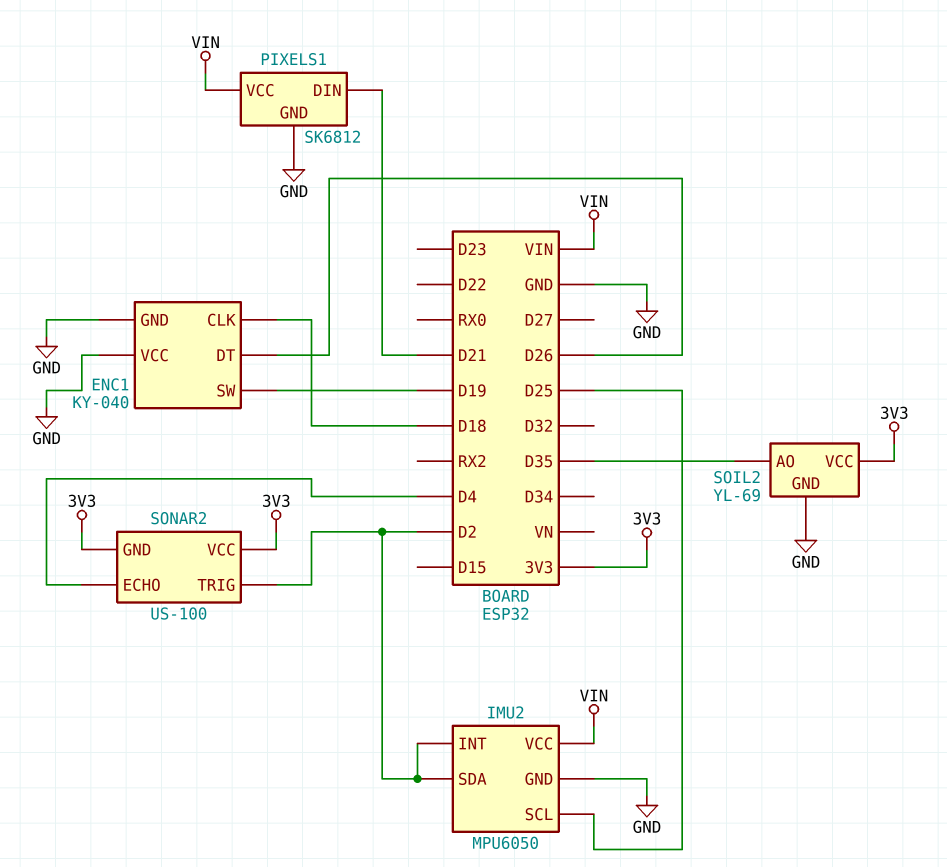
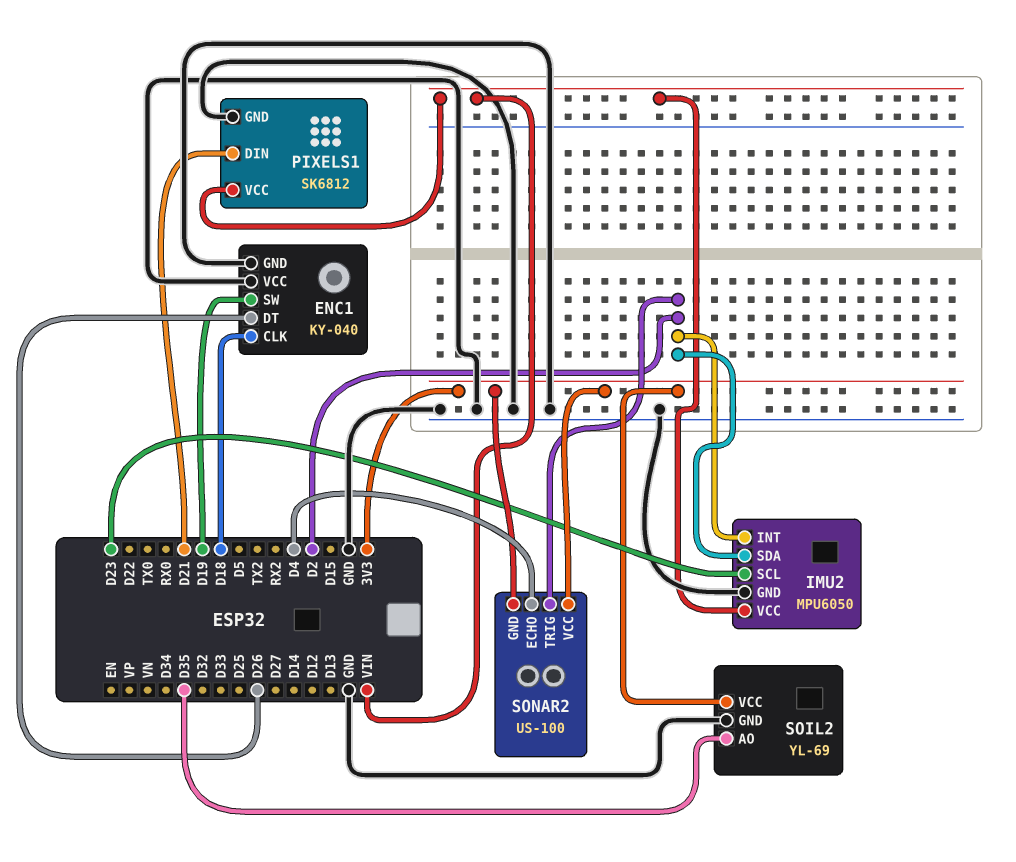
IMU2 pin SCL: D25 -> D23

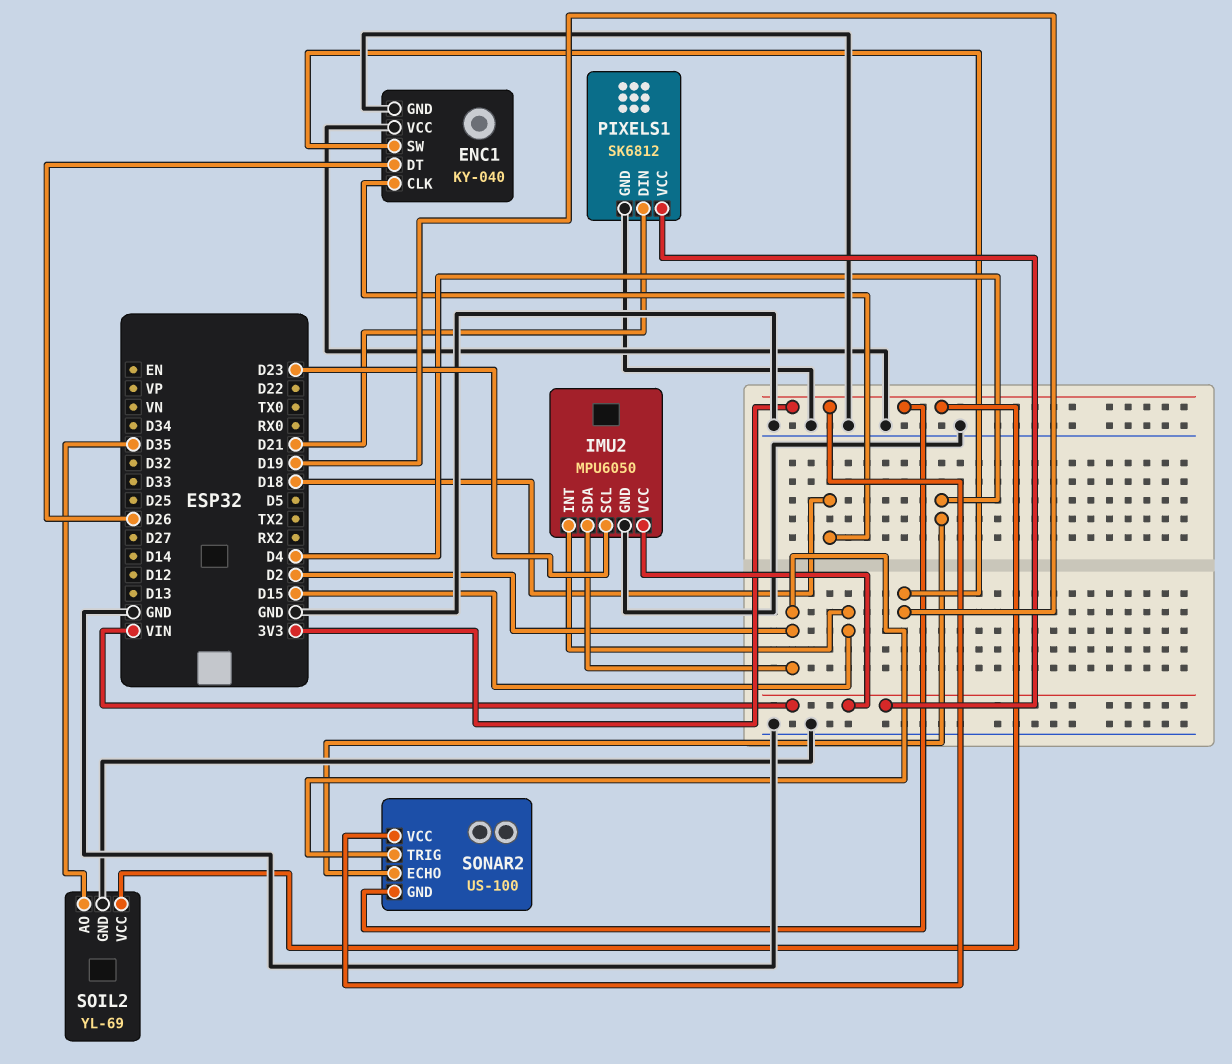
IMU2 pin INT: D2 -> D15

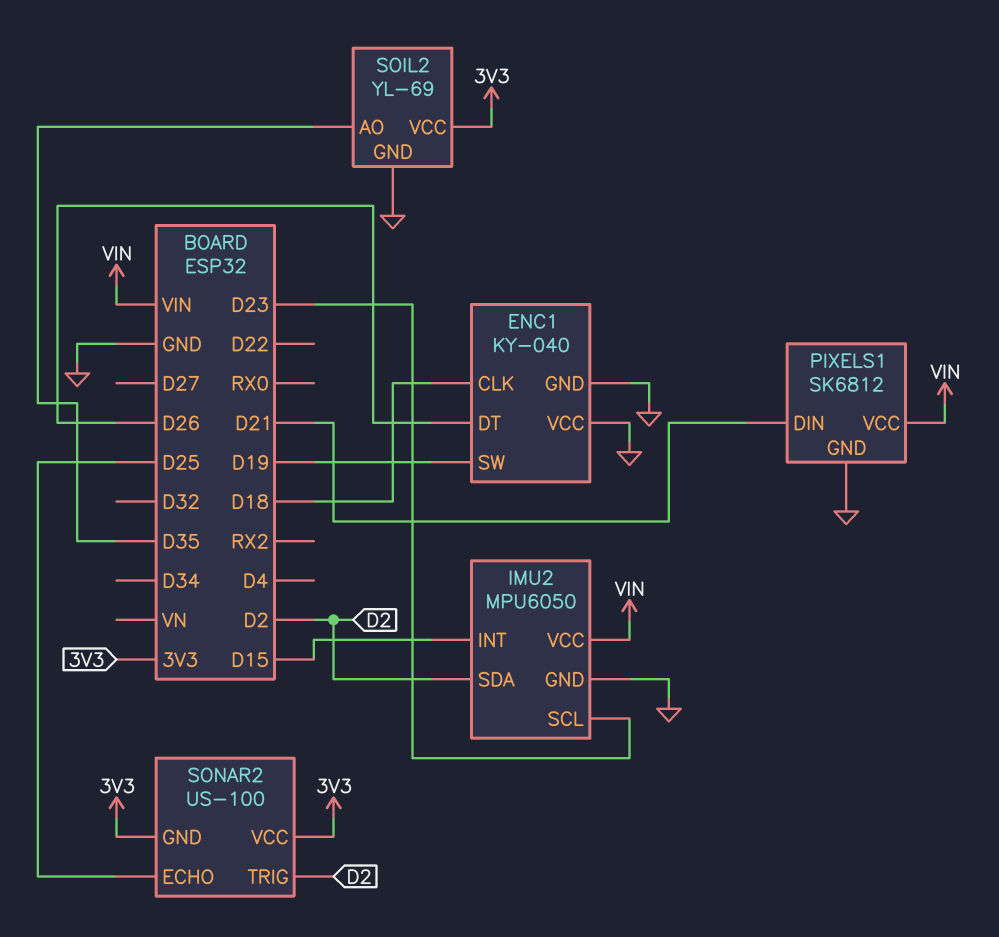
SONAR2 pin ECHO: D4 -> D25

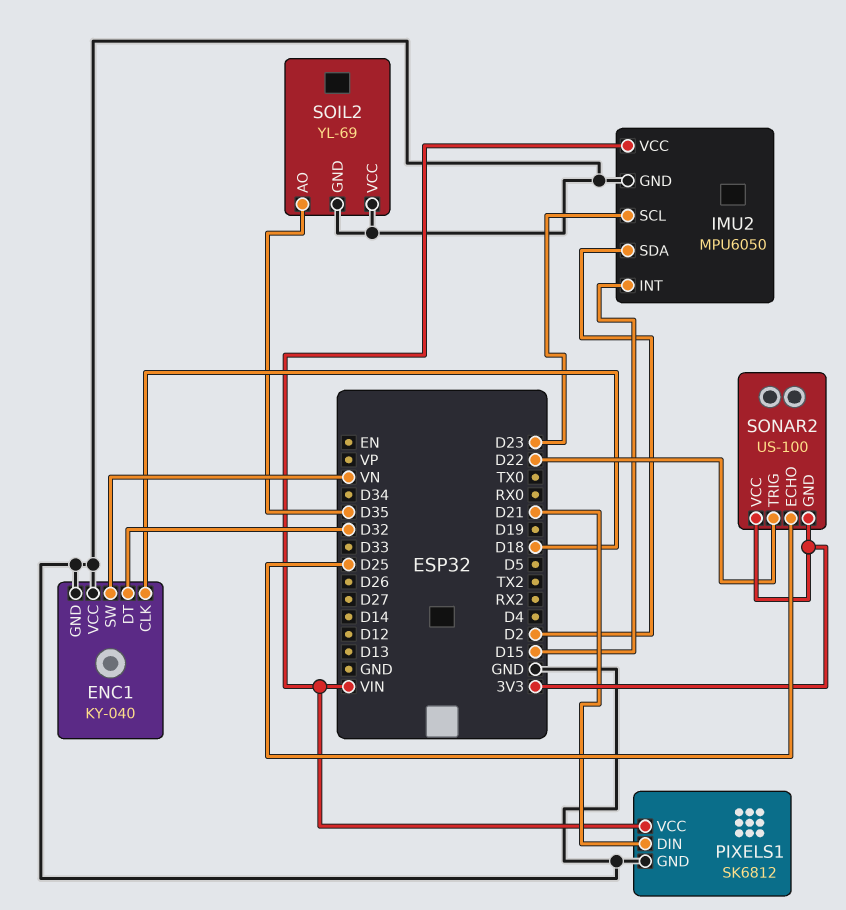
ENC1 pin DT: D26 -> D32
ENC1 pin SW: D19 -> VN
SOIL2 pin VCC: 3V3 -> GND
SONAR2 pin TRIG: D2 -> D22

